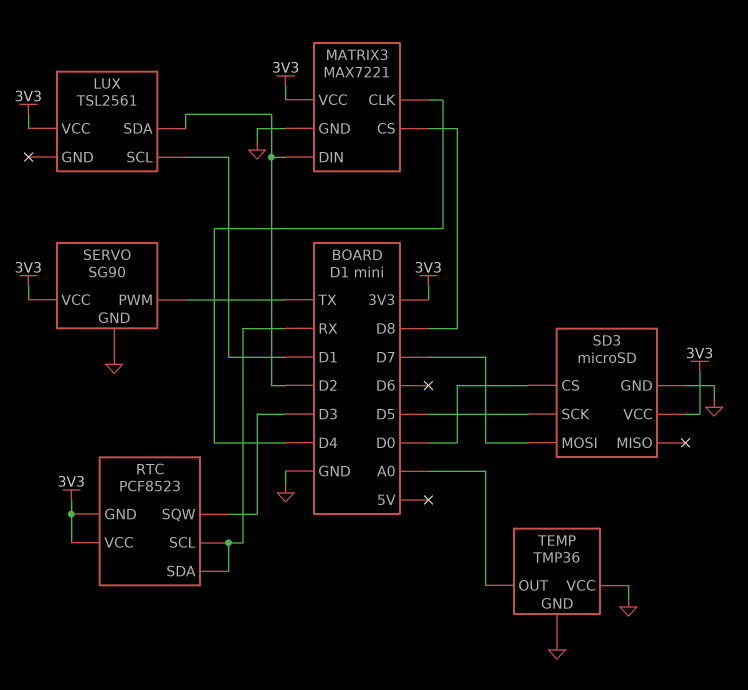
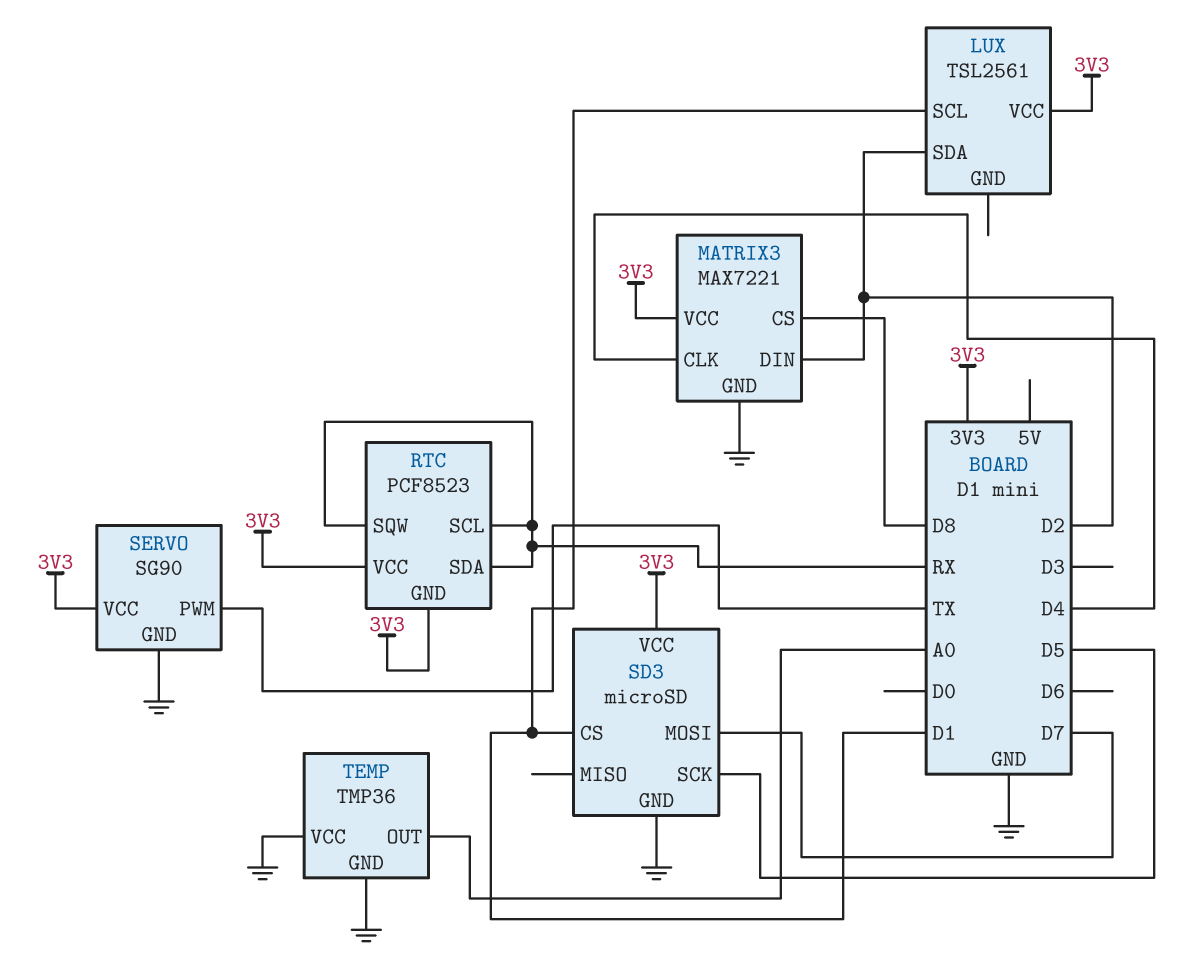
RTC pin SQW: D3 -> RX
SD3 pin CS: D0 -> D1

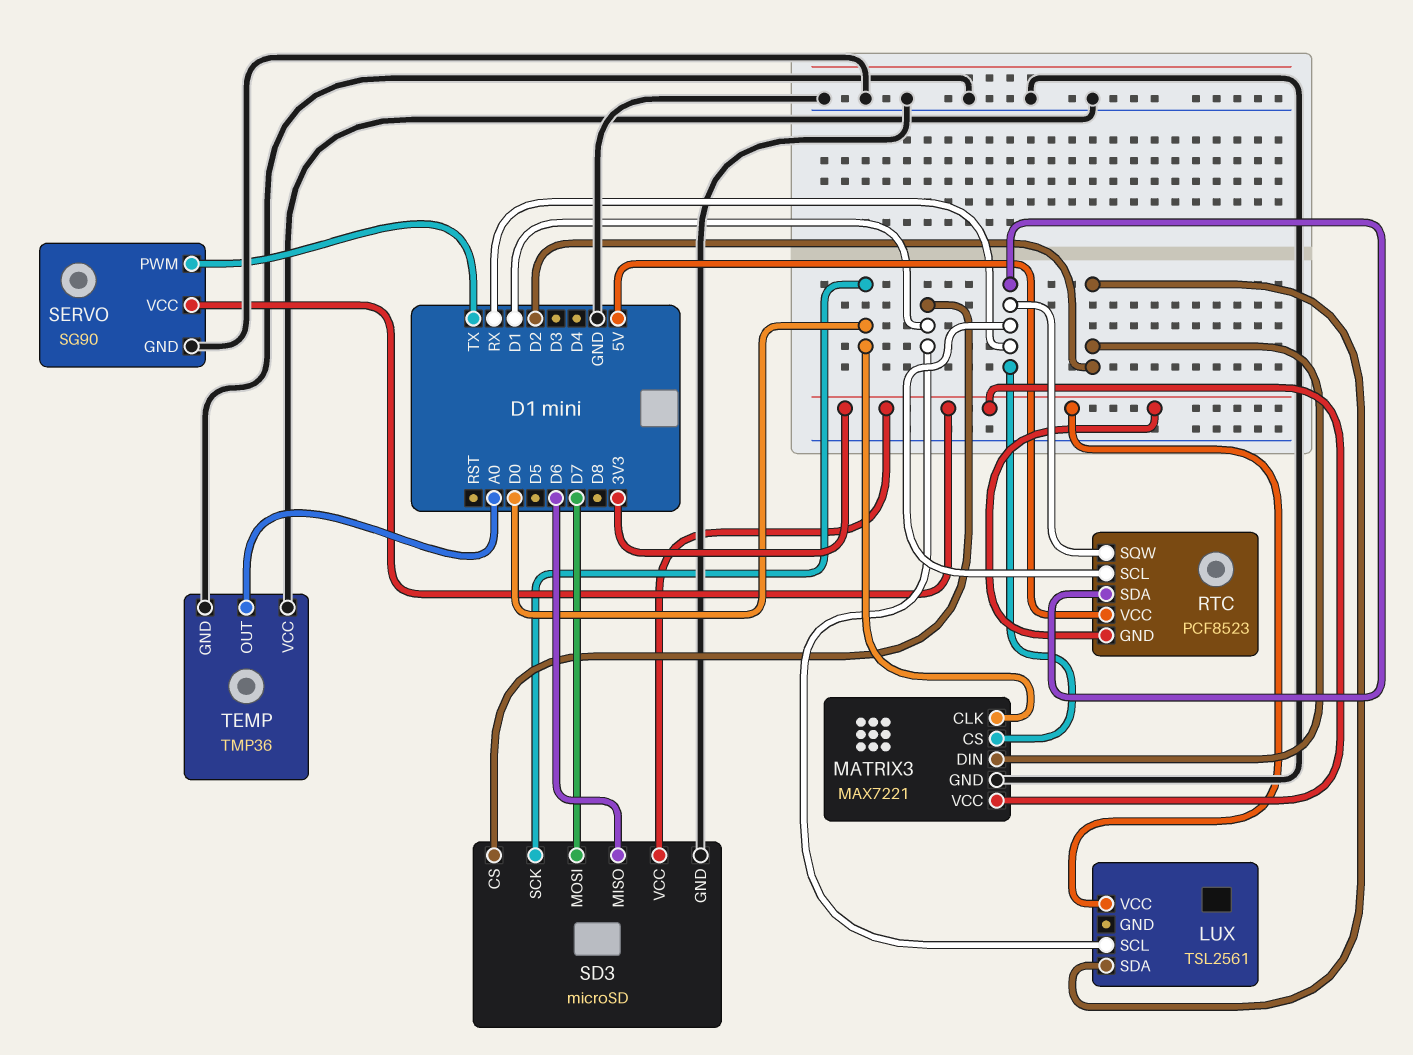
MATRIX3 pin CLK: D4 -> D0
MATRIX3 pin CS: D8 -> RX
RTC pin VCC: 3V3 -> 5V
SD3 pin MISO: none -> D6
SD3 pin SCK: D5 -> D0

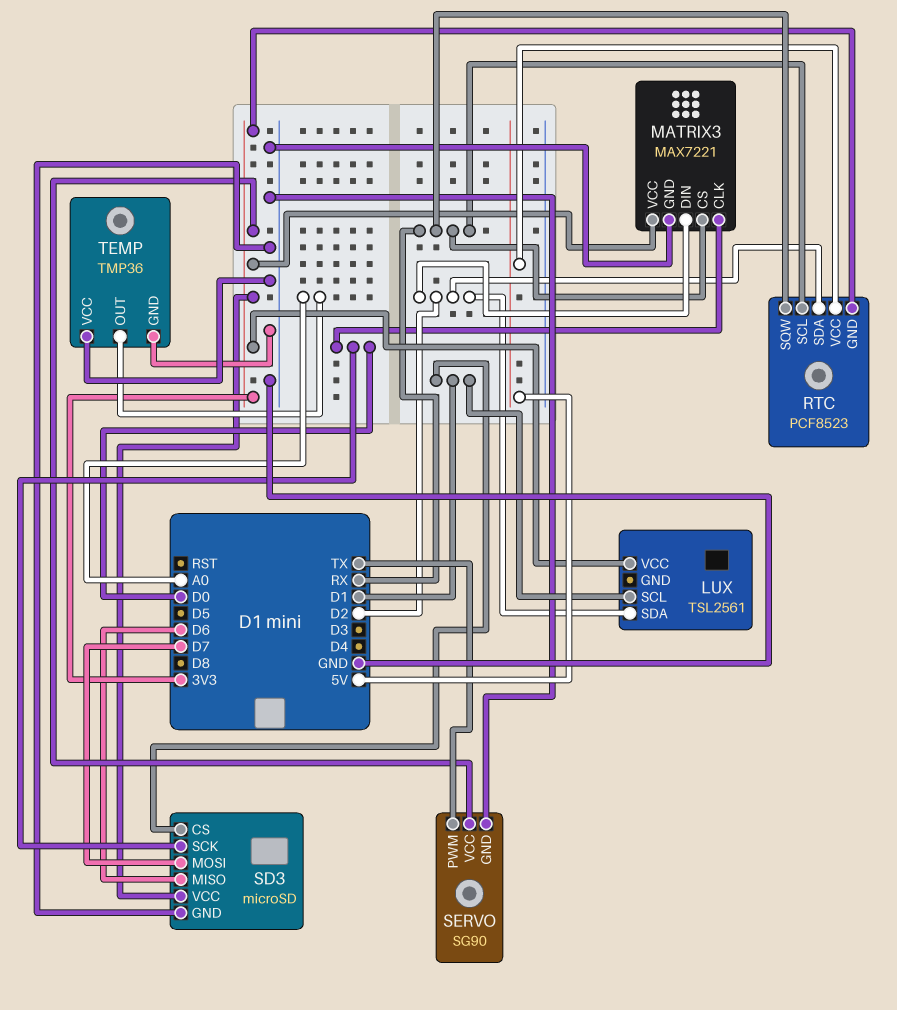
RTC pin SDA: RX -> D2

